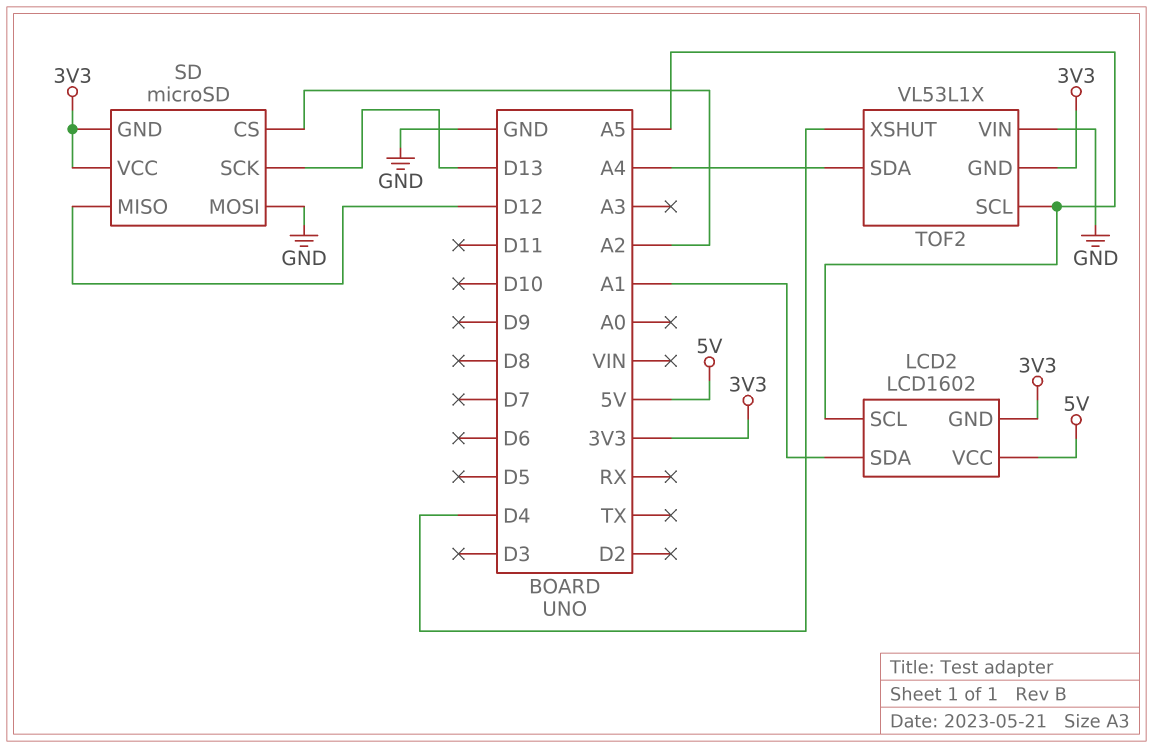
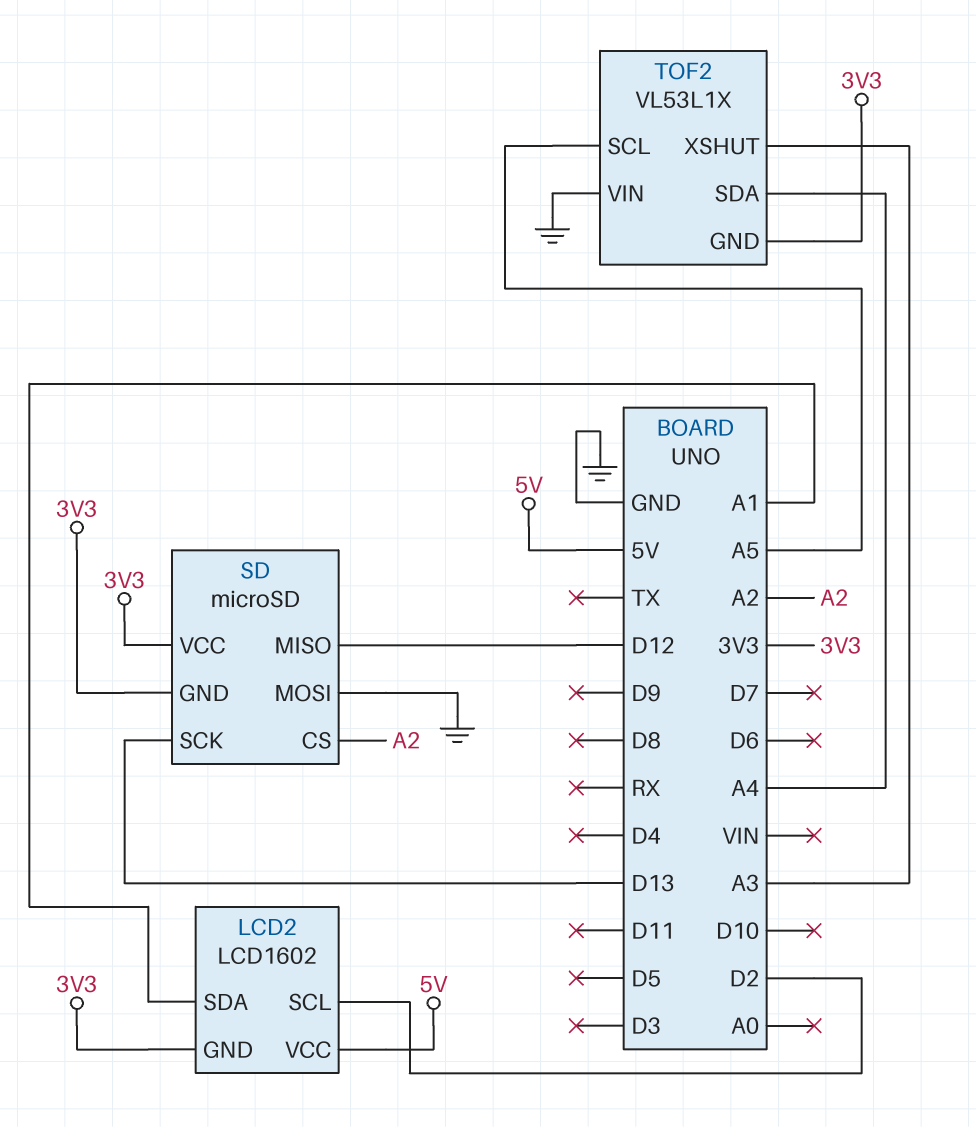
LCD2 pin SCL: A5 -> D2
TOF2 pin XSHUT: D4 -> A3

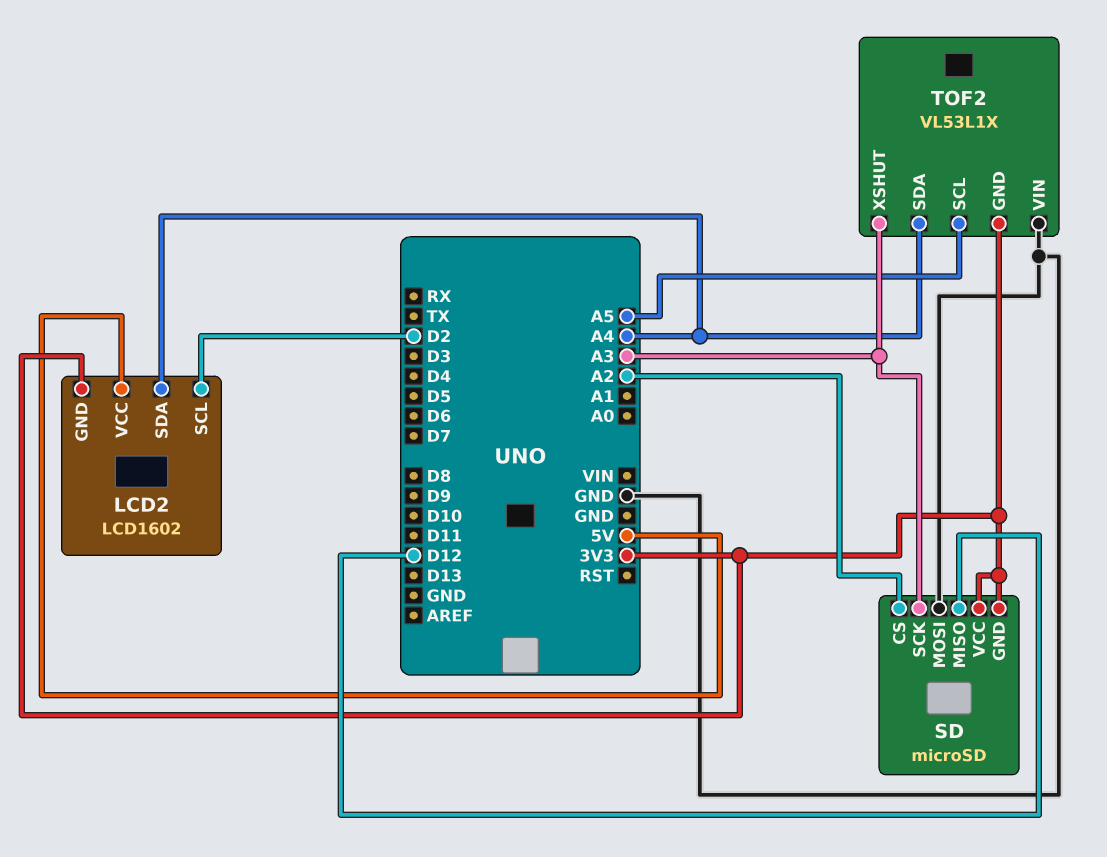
LCD2 pin SDA: A1 -> A4
SD pin SCK: D13 -> A3

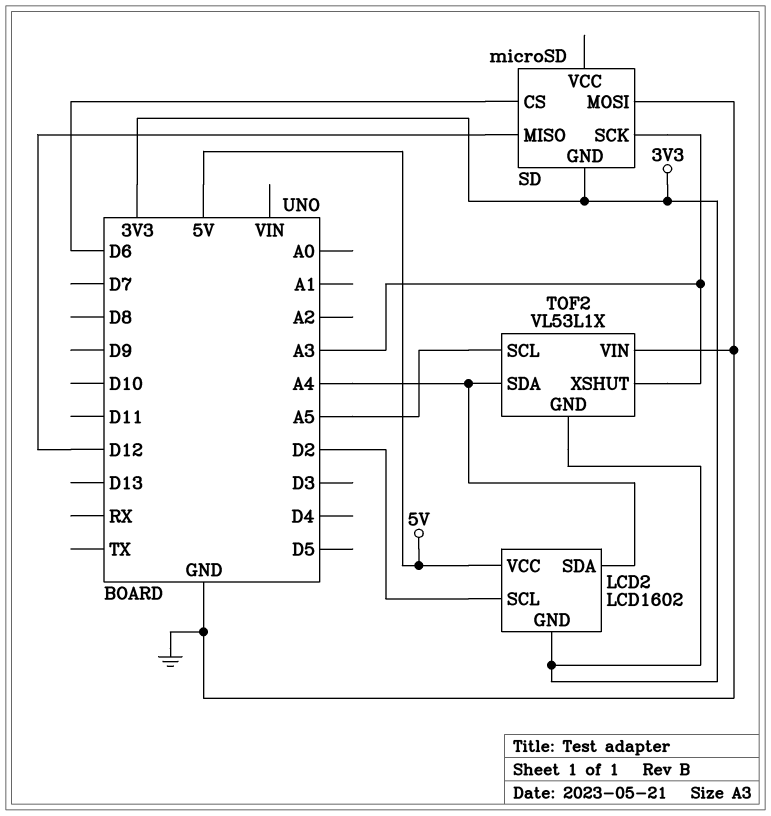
SD pin CS: A2 -> D6
SD pin VCC: 3V3 -> none

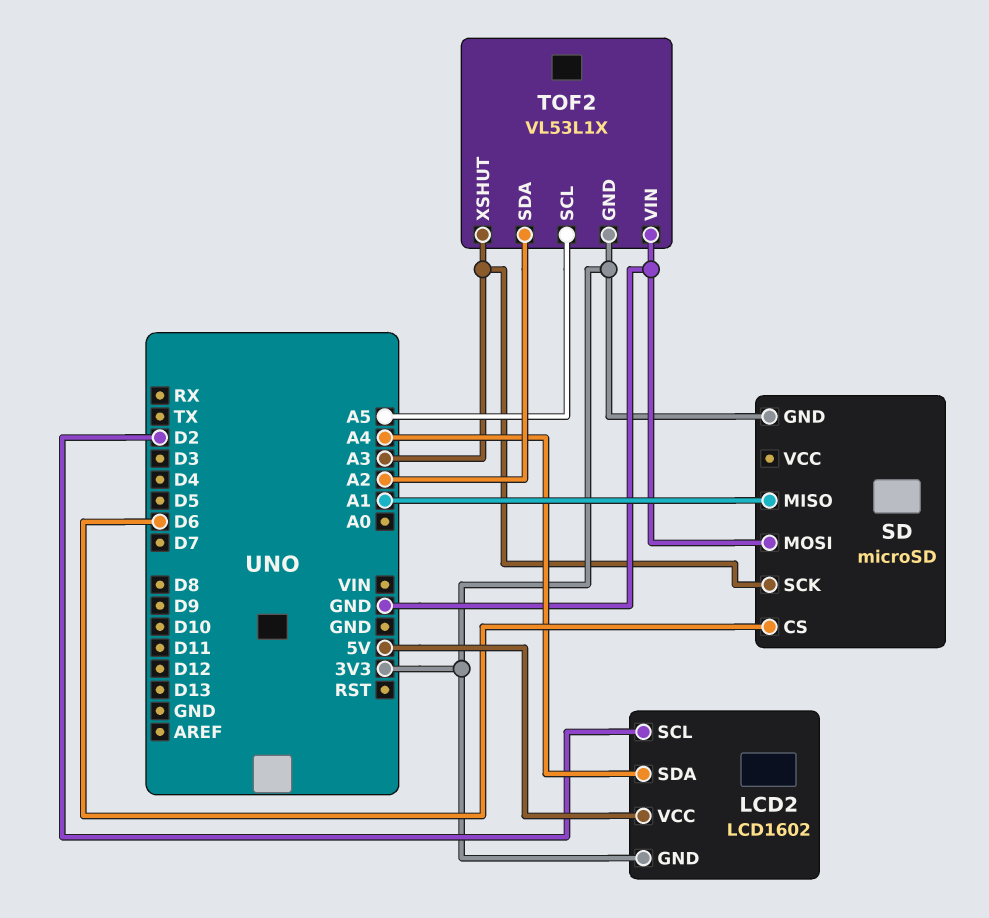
SD pin MISO: D12 -> A1
TOF2 pin SDA: A4 -> A2

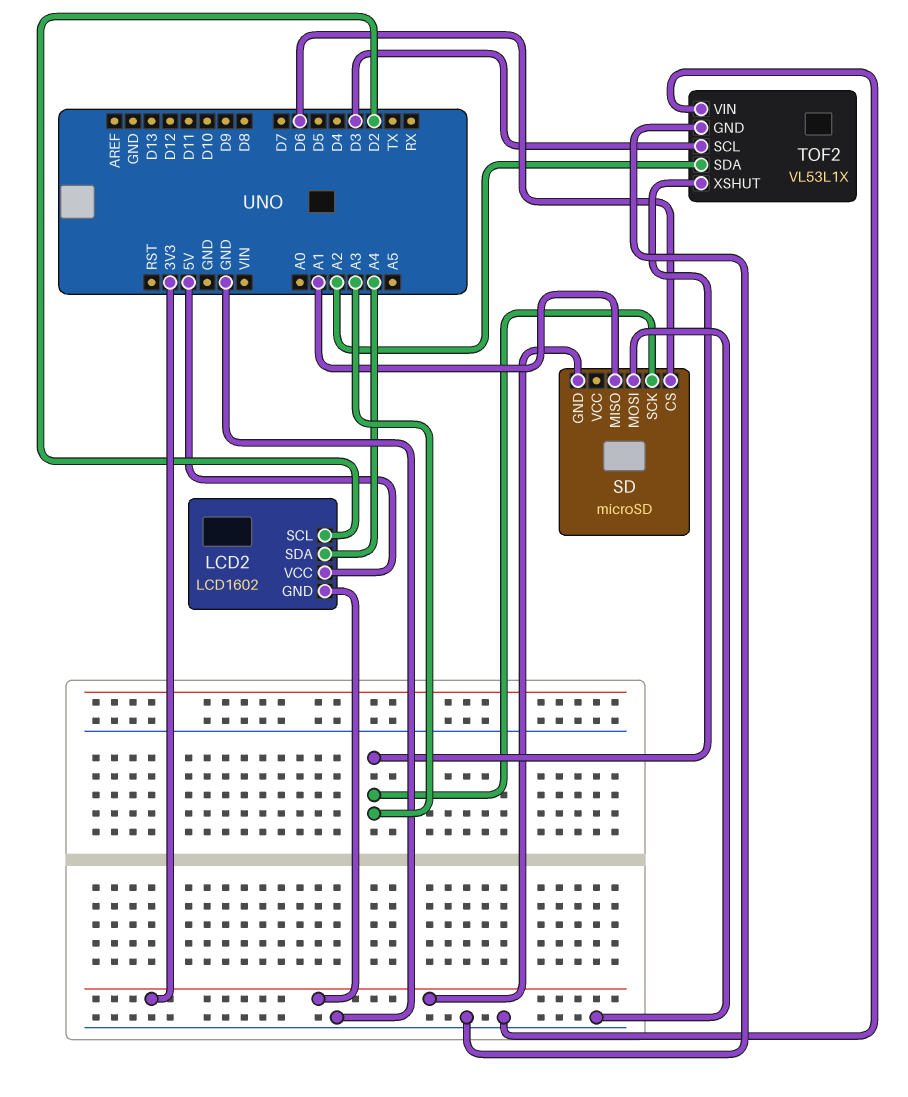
TOF2 pin GND: 3V3 -> GND
TOF2 pin SCL: A5 -> D3

